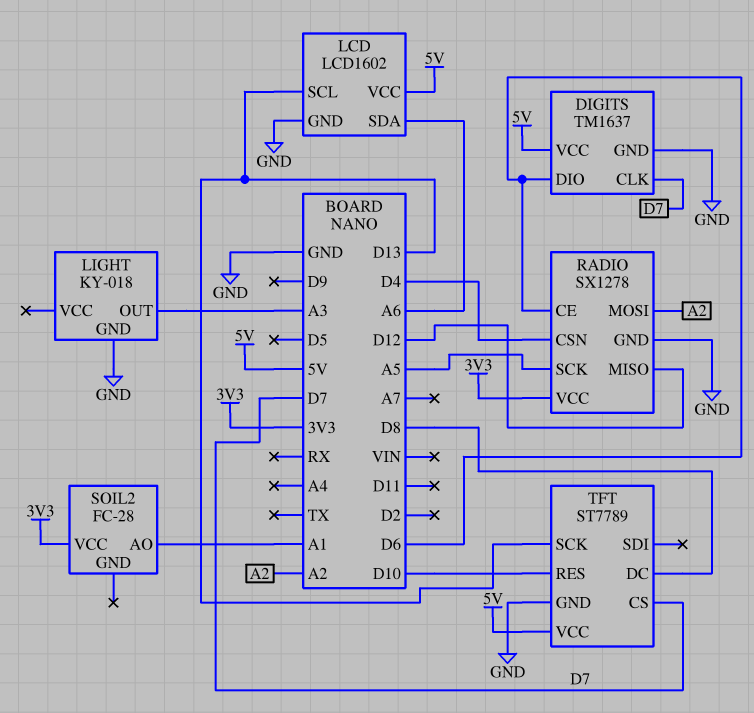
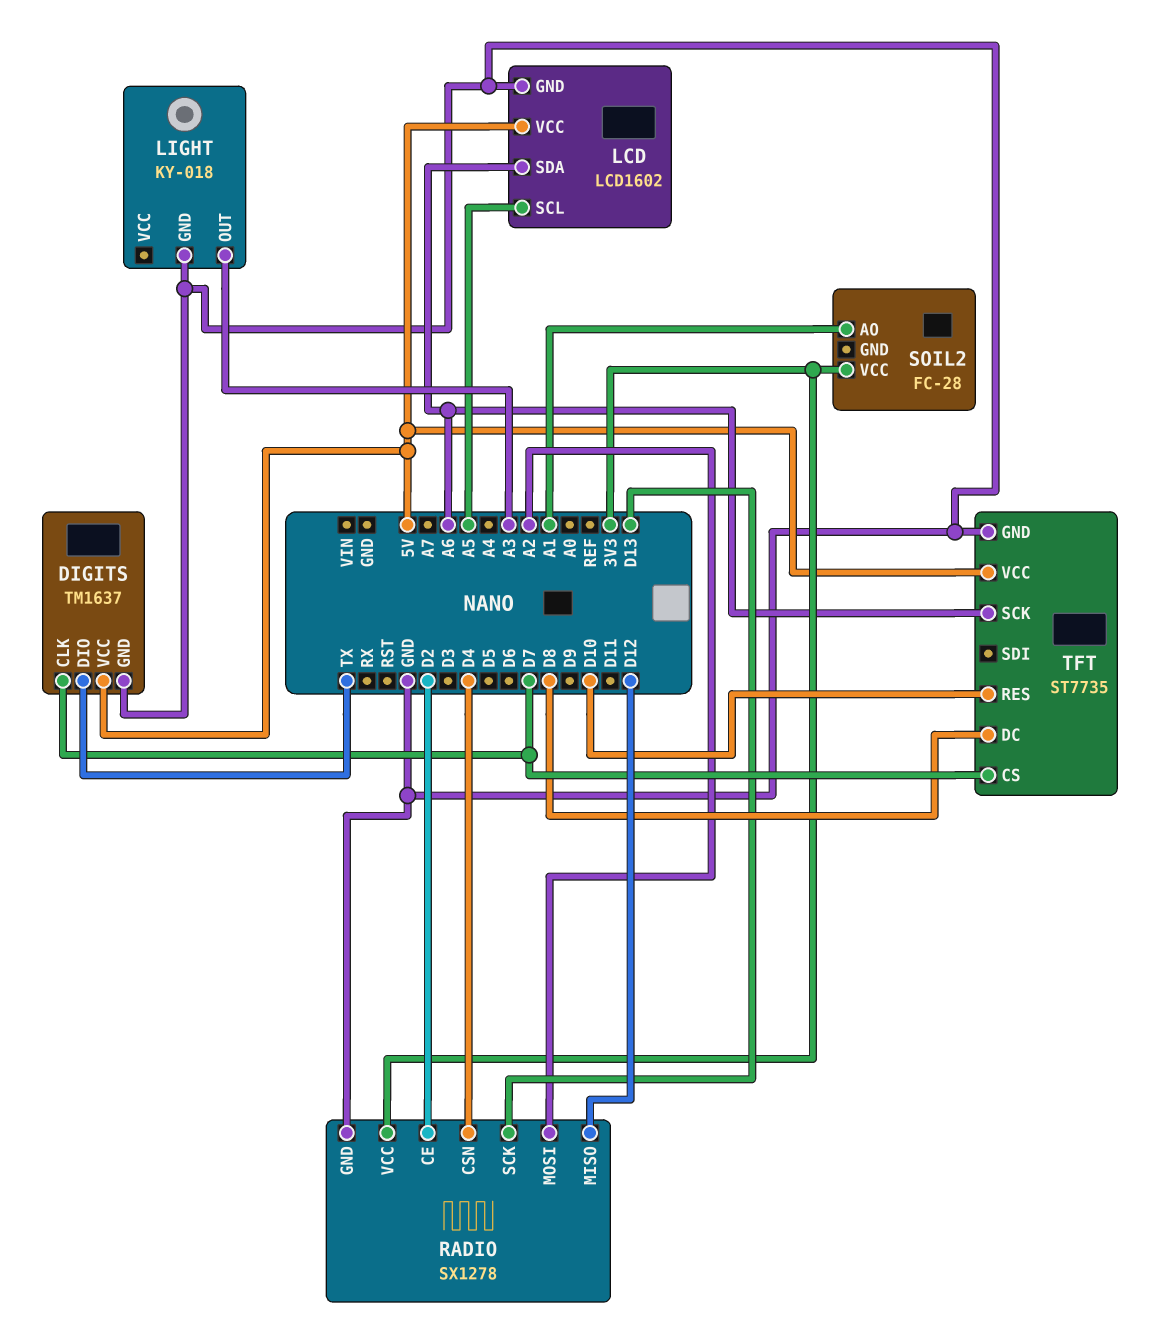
DIGITS pin DIO: D6 -> TX
LCD pin SCL: D13 -> A5
RADIO pin CE: D6 -> D2
RADIO pin SCK: A5 -> D13
TFT: ST7789 -> ST7735
TFT pin SCK: D13 -> A6

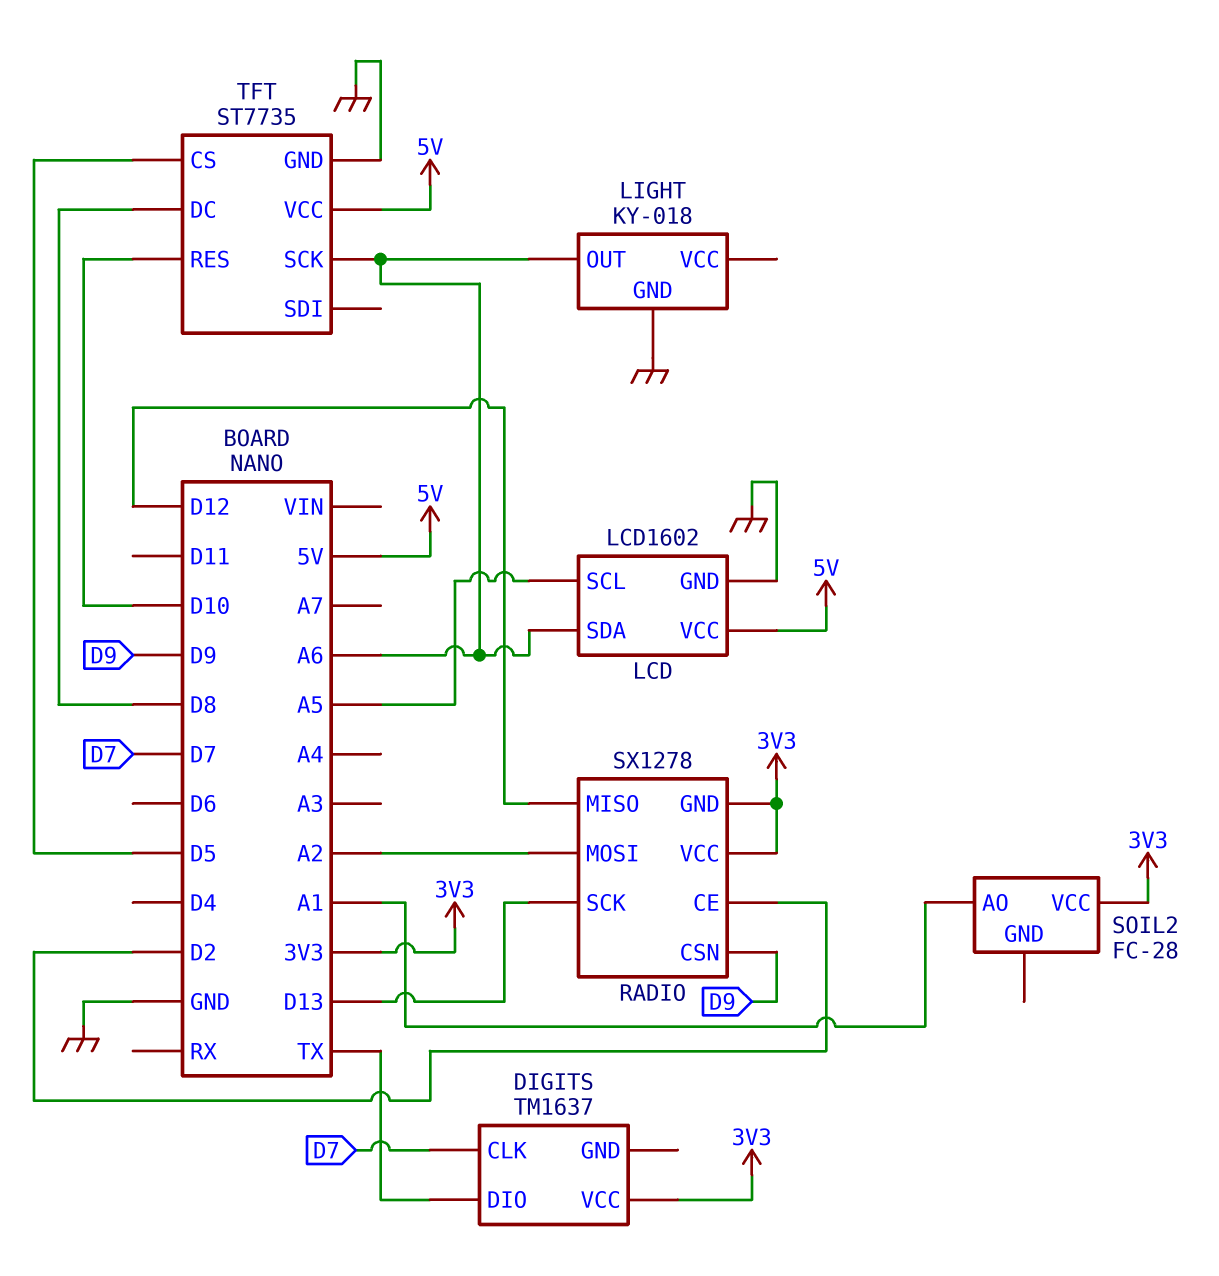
DIGITS pin GND: GND -> none
DIGITS pin VCC: 5V -> 3V3
LIGHT pin OUT: A3 -> A6
RADIO pin CSN: D4 -> D9
RADIO pin GND: GND -> 3V3
TFT pin CS: D7 -> D5

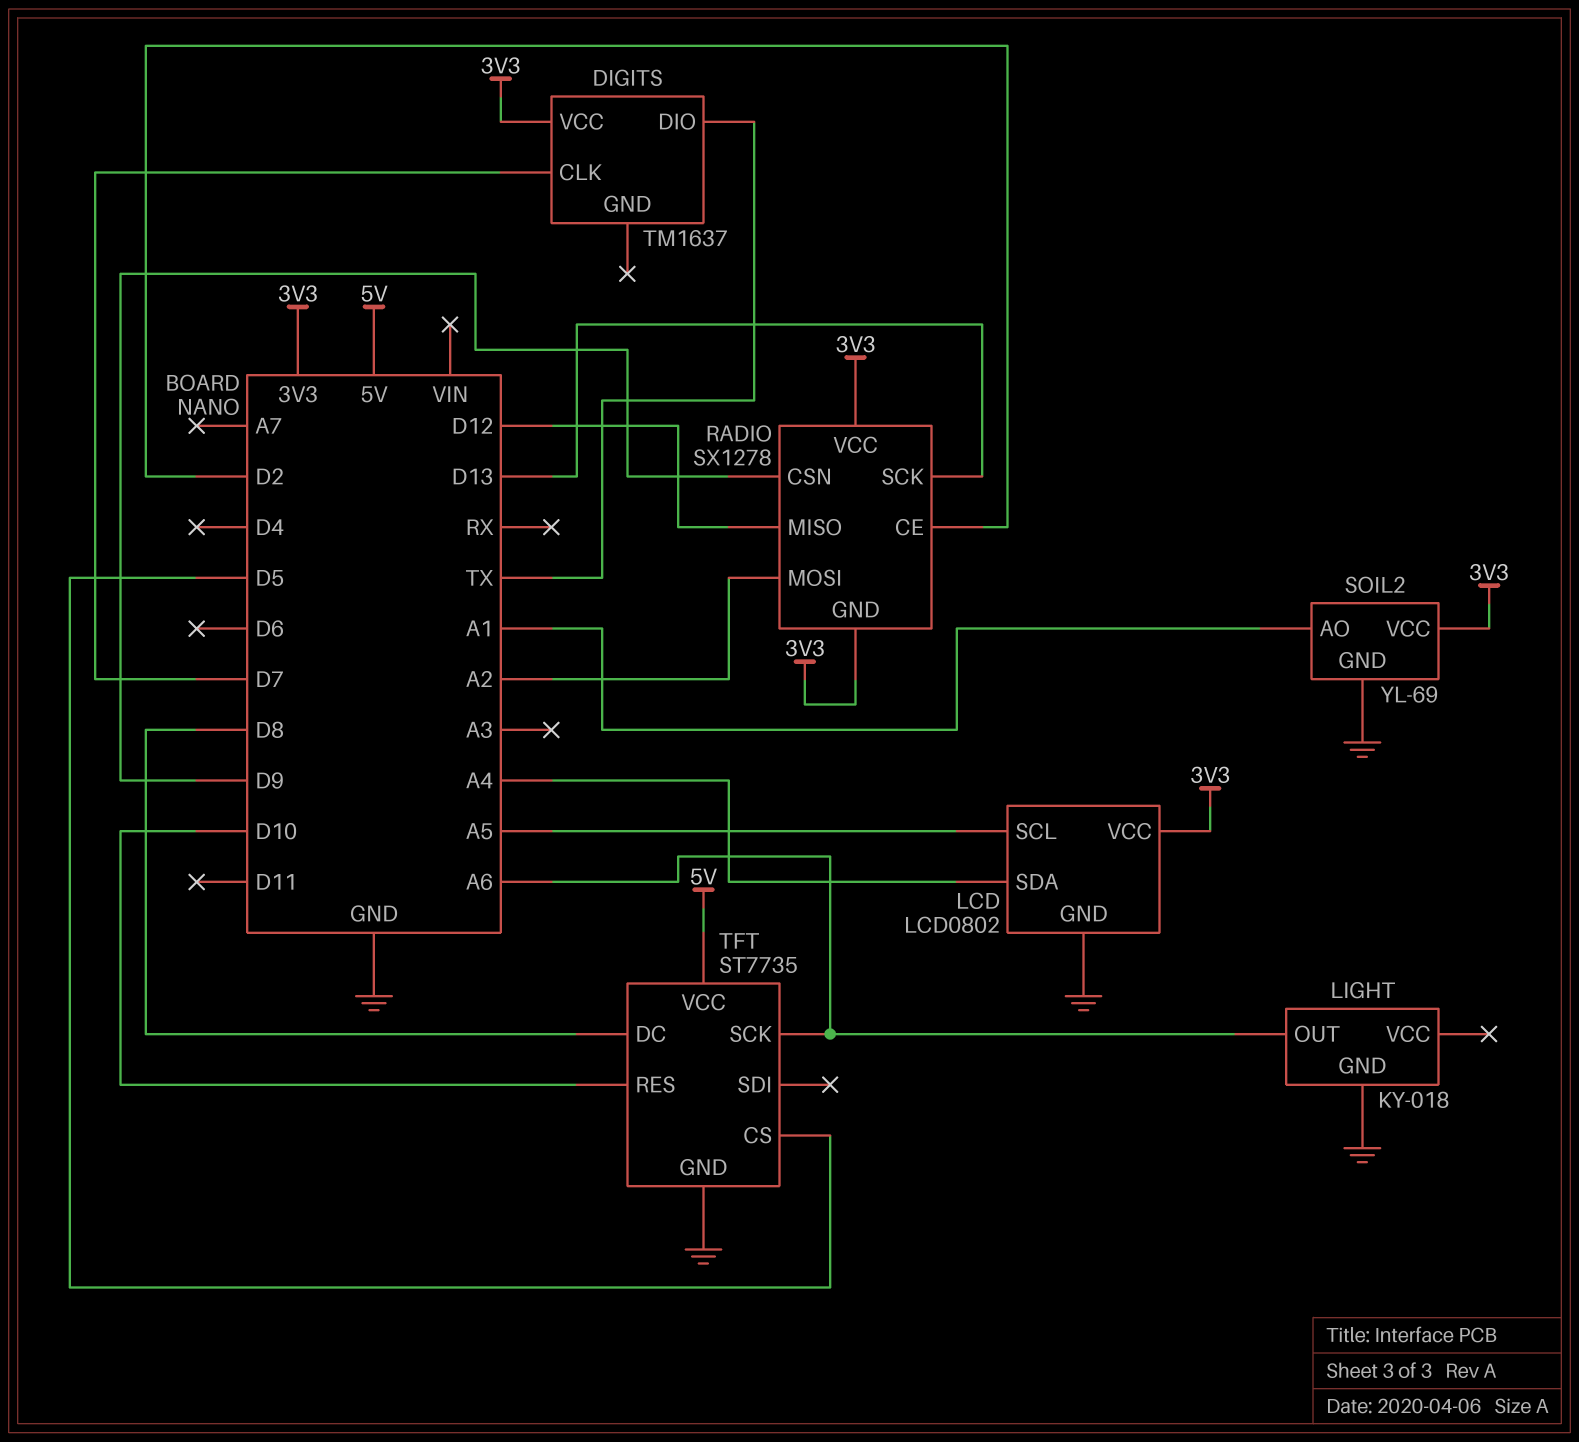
LCD: LCD1602 -> LCD0802
LCD pin SDA: A6 -> A4
LCD pin VCC: 5V -> 3V3
SOIL2: FC-28 -> YL-69
SOIL2 pin GND: none -> GND

